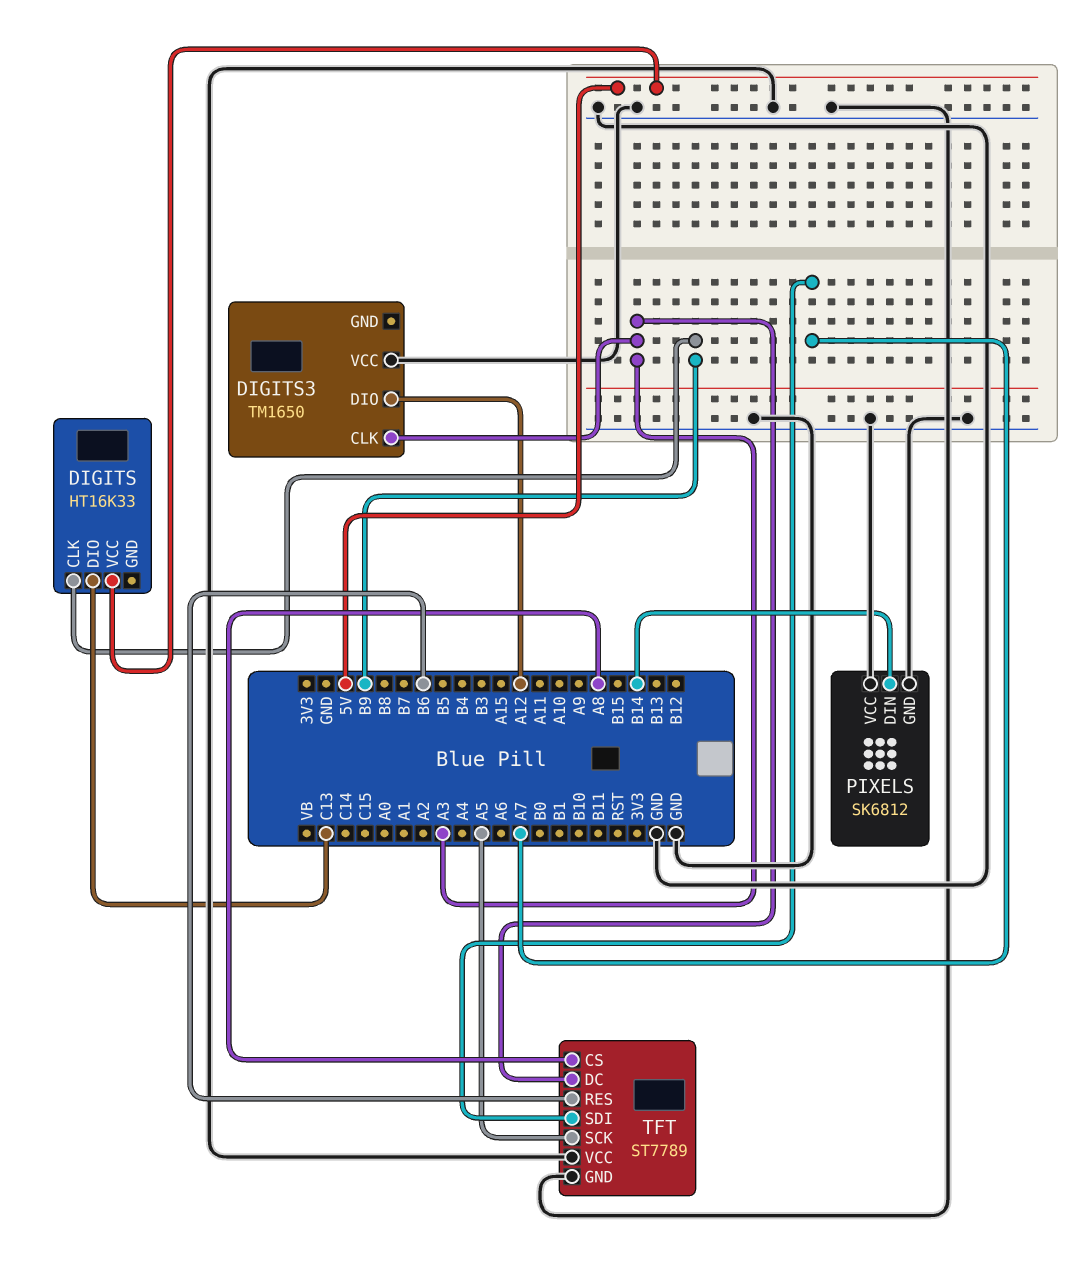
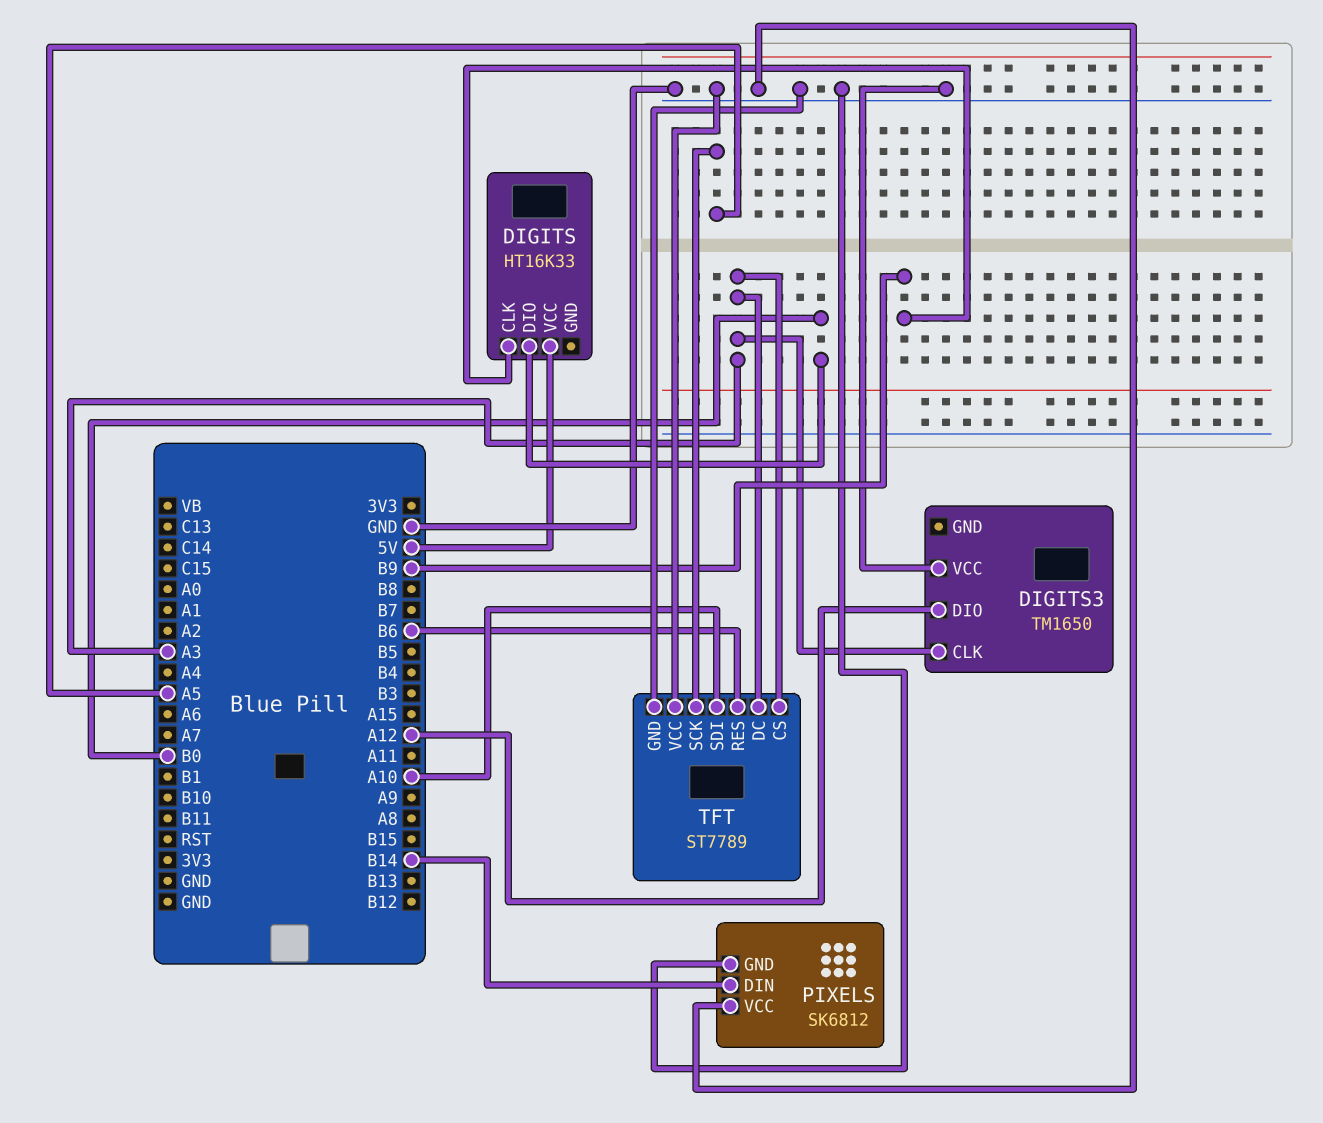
DIGITS pin DIO: C13 -> B0
TFT pin CS: A8 -> A3
TFT pin SDI: A7 -> A10

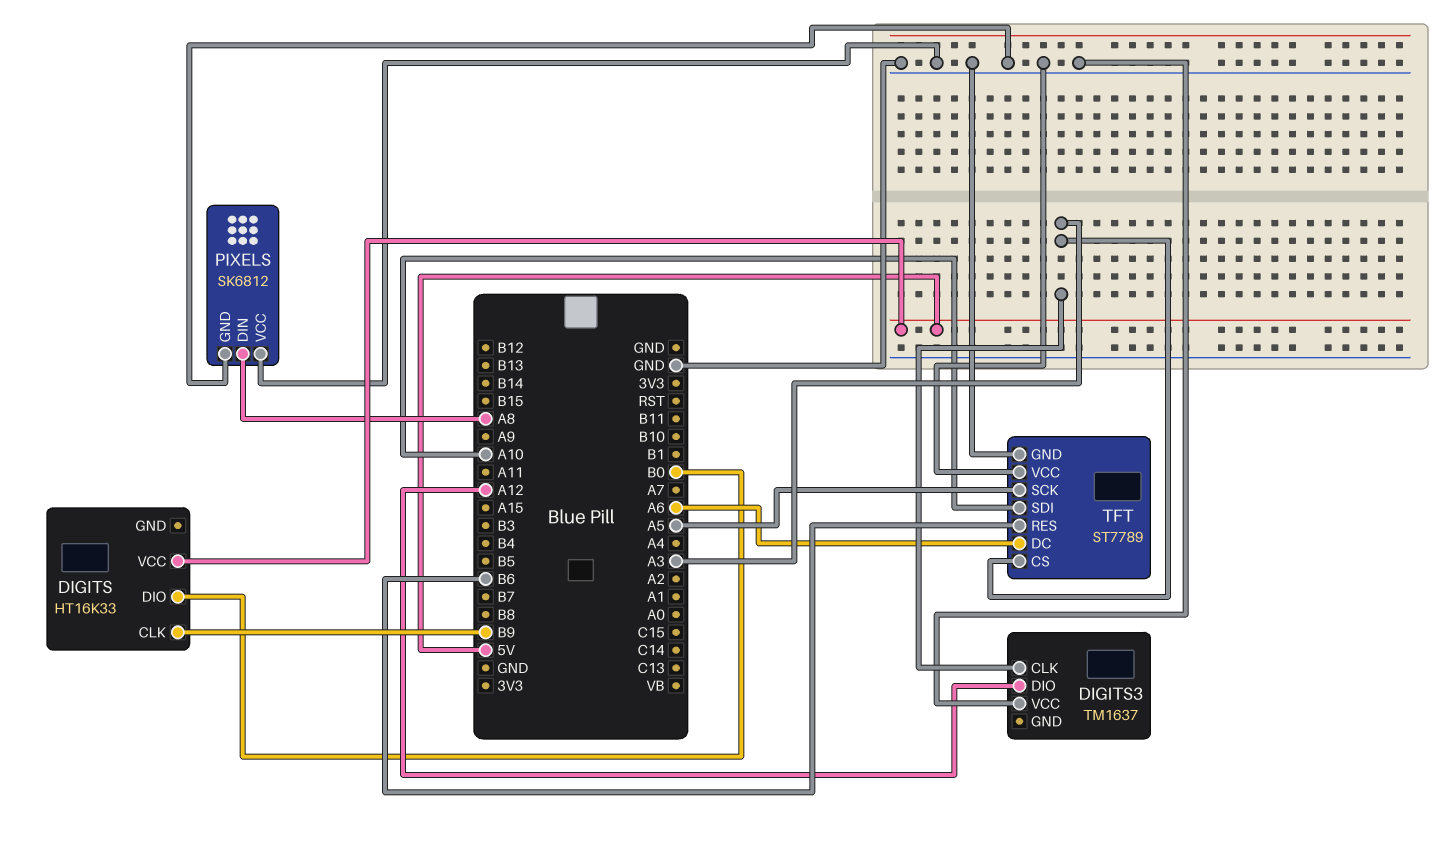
DIGITS3: TM1650 -> TM1637
PIXELS pin DIN: B14 -> A8
TFT pin DC: A3 -> A6

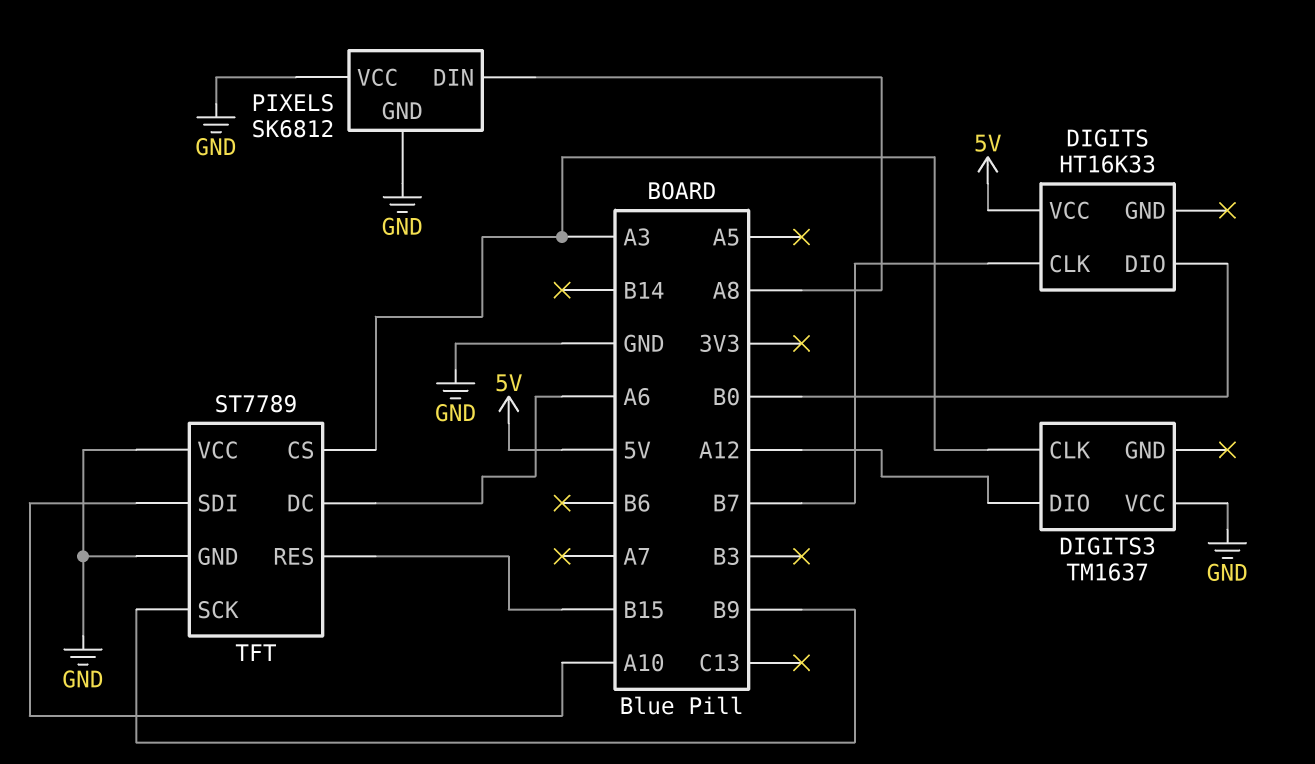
DIGITS pin CLK: B9 -> B7
TFT pin RES: B6 -> B15
TFT pin SCK: A5 -> B9

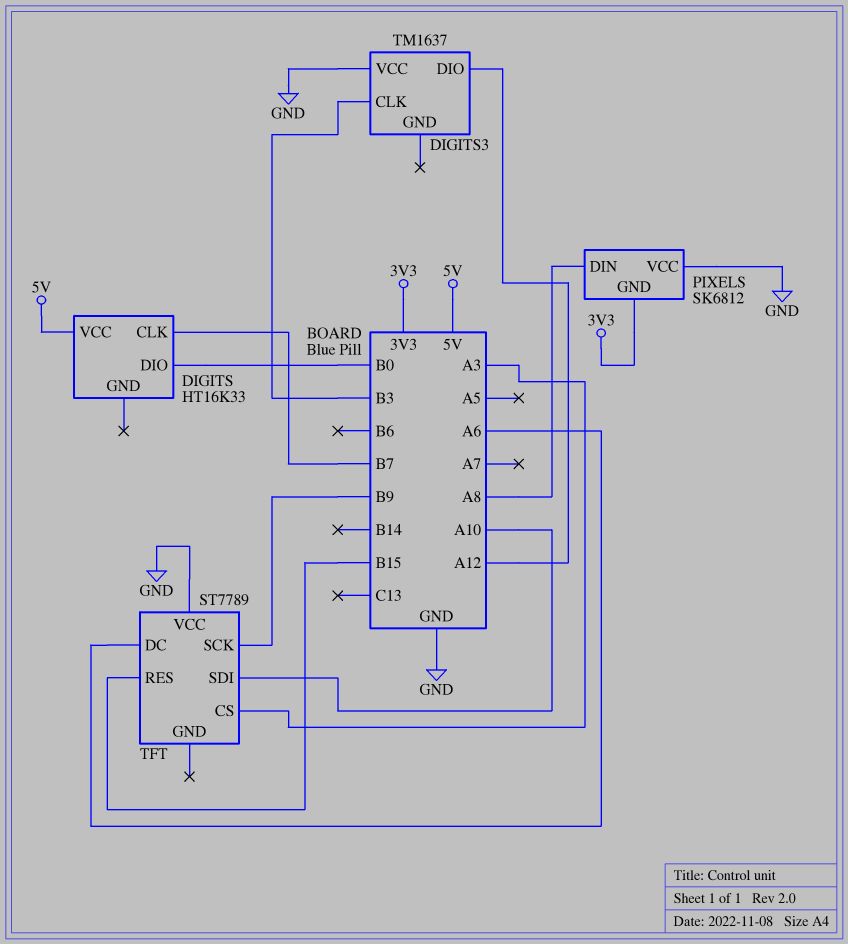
DIGITS3 pin CLK: A3 -> B3
PIXELS pin GND: GND -> 3V3
TFT pin GND: GND -> none

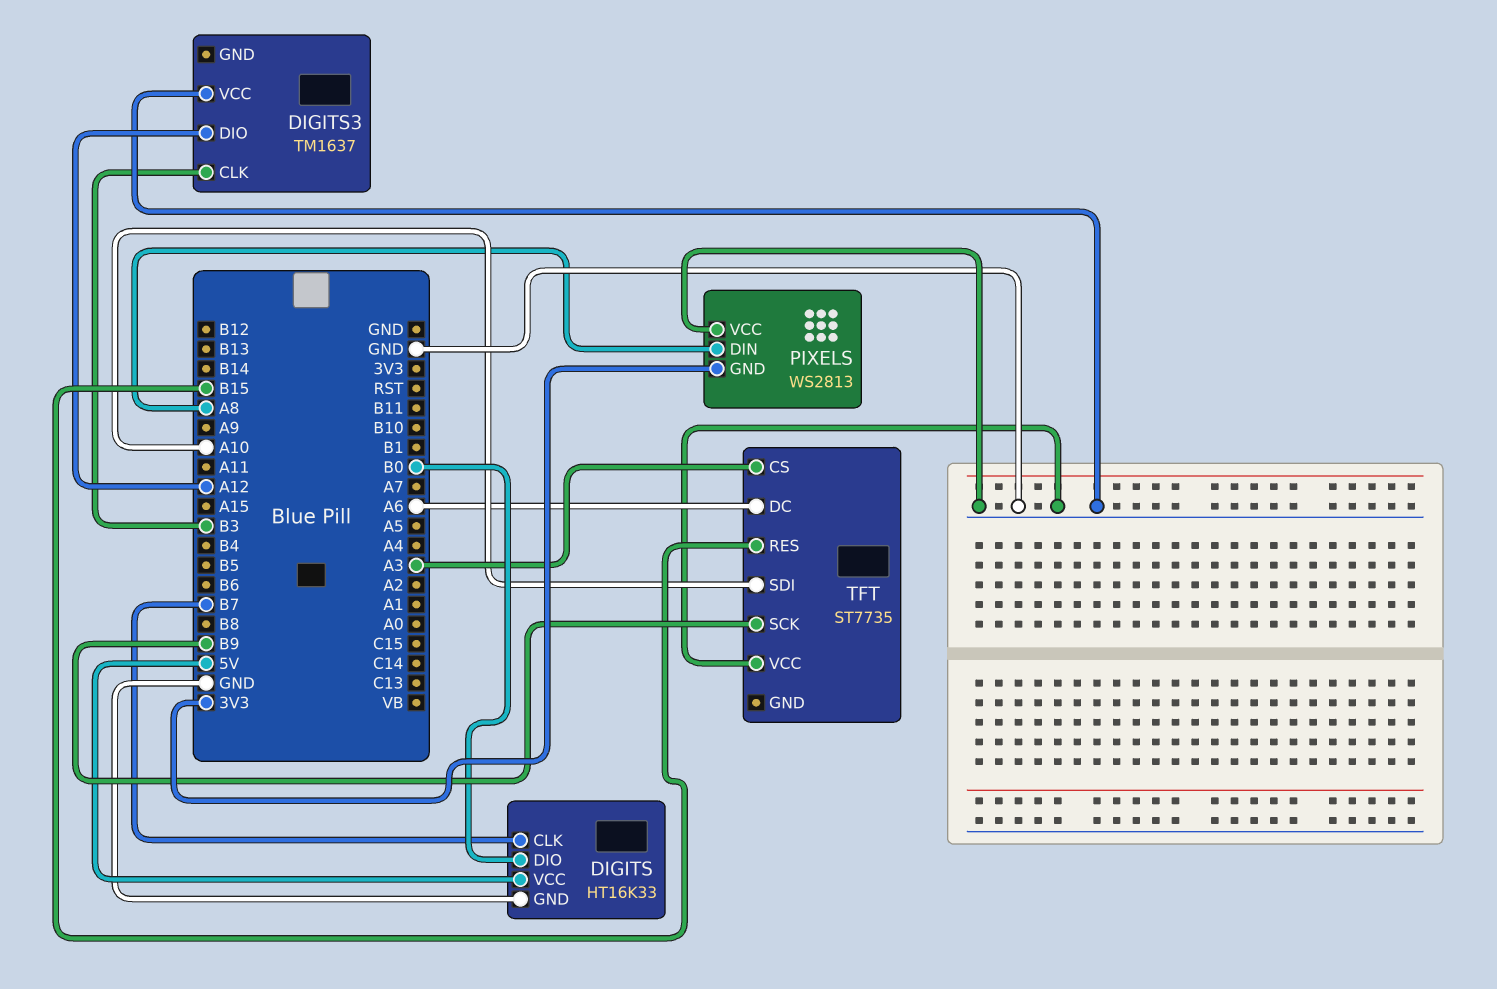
DIGITS pin GND: none -> GND
PIXELS: SK6812 -> WS2813
TFT: ST7789 -> ST7735

